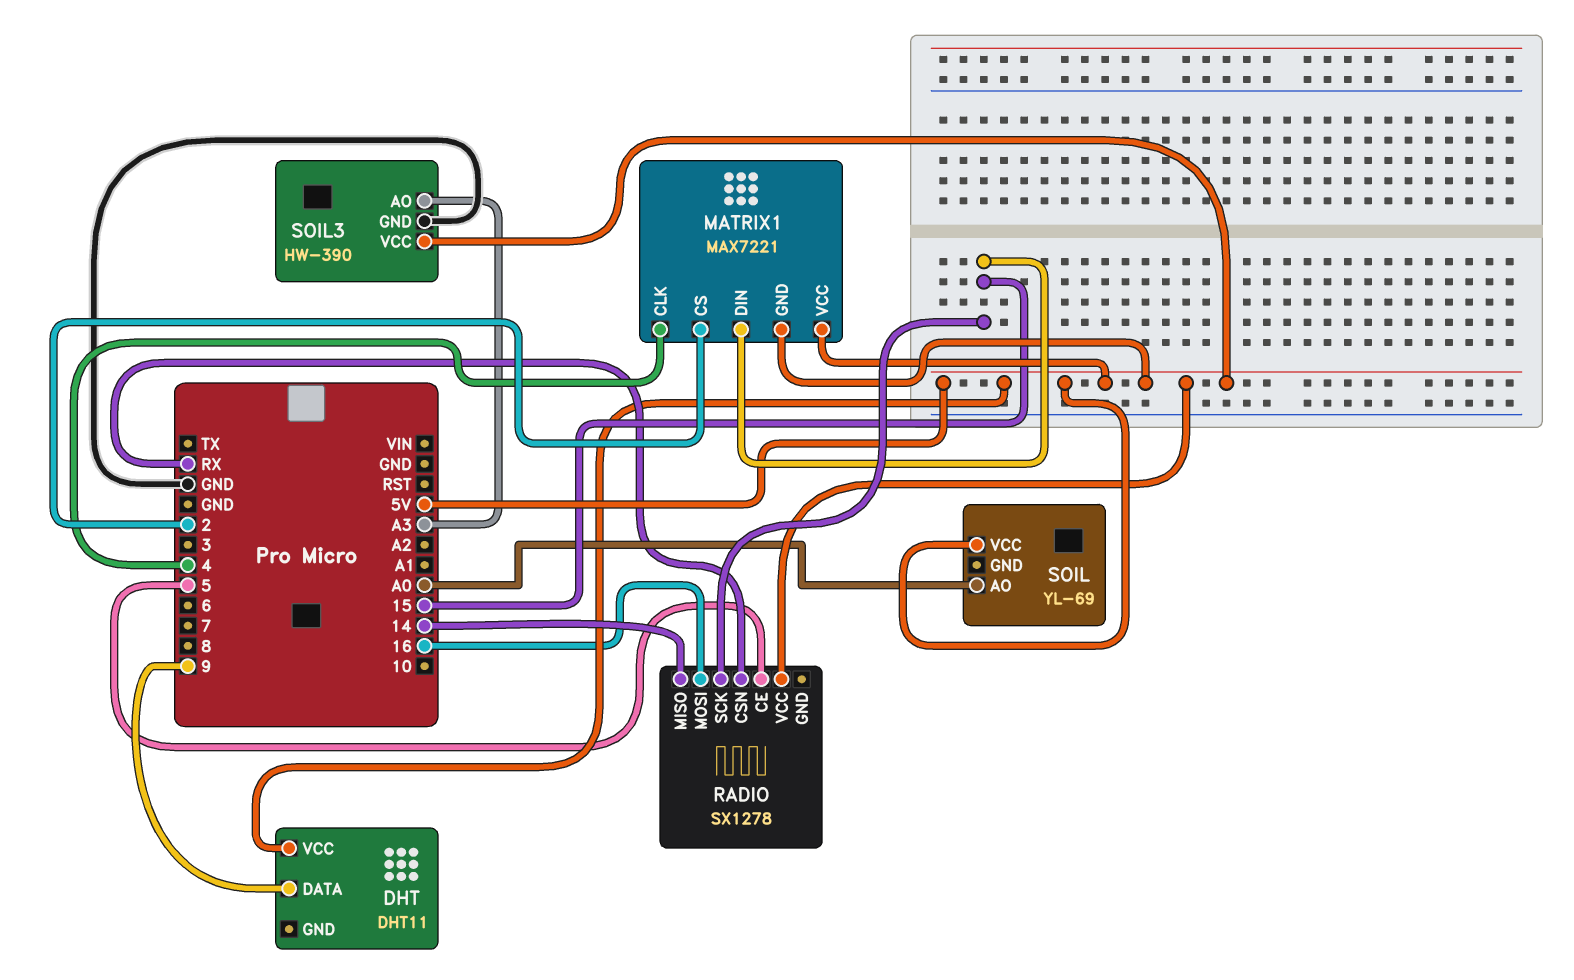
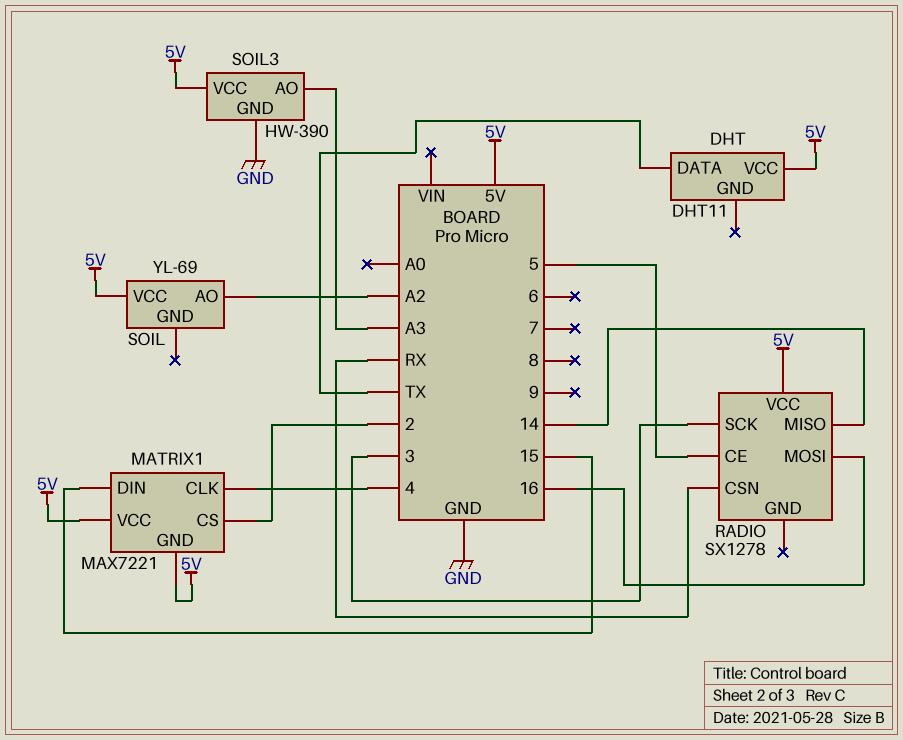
DHT pin DATA: 9 -> TX
RADIO pin SCK: 15 -> 3
SOIL pin AO: A0 -> A2

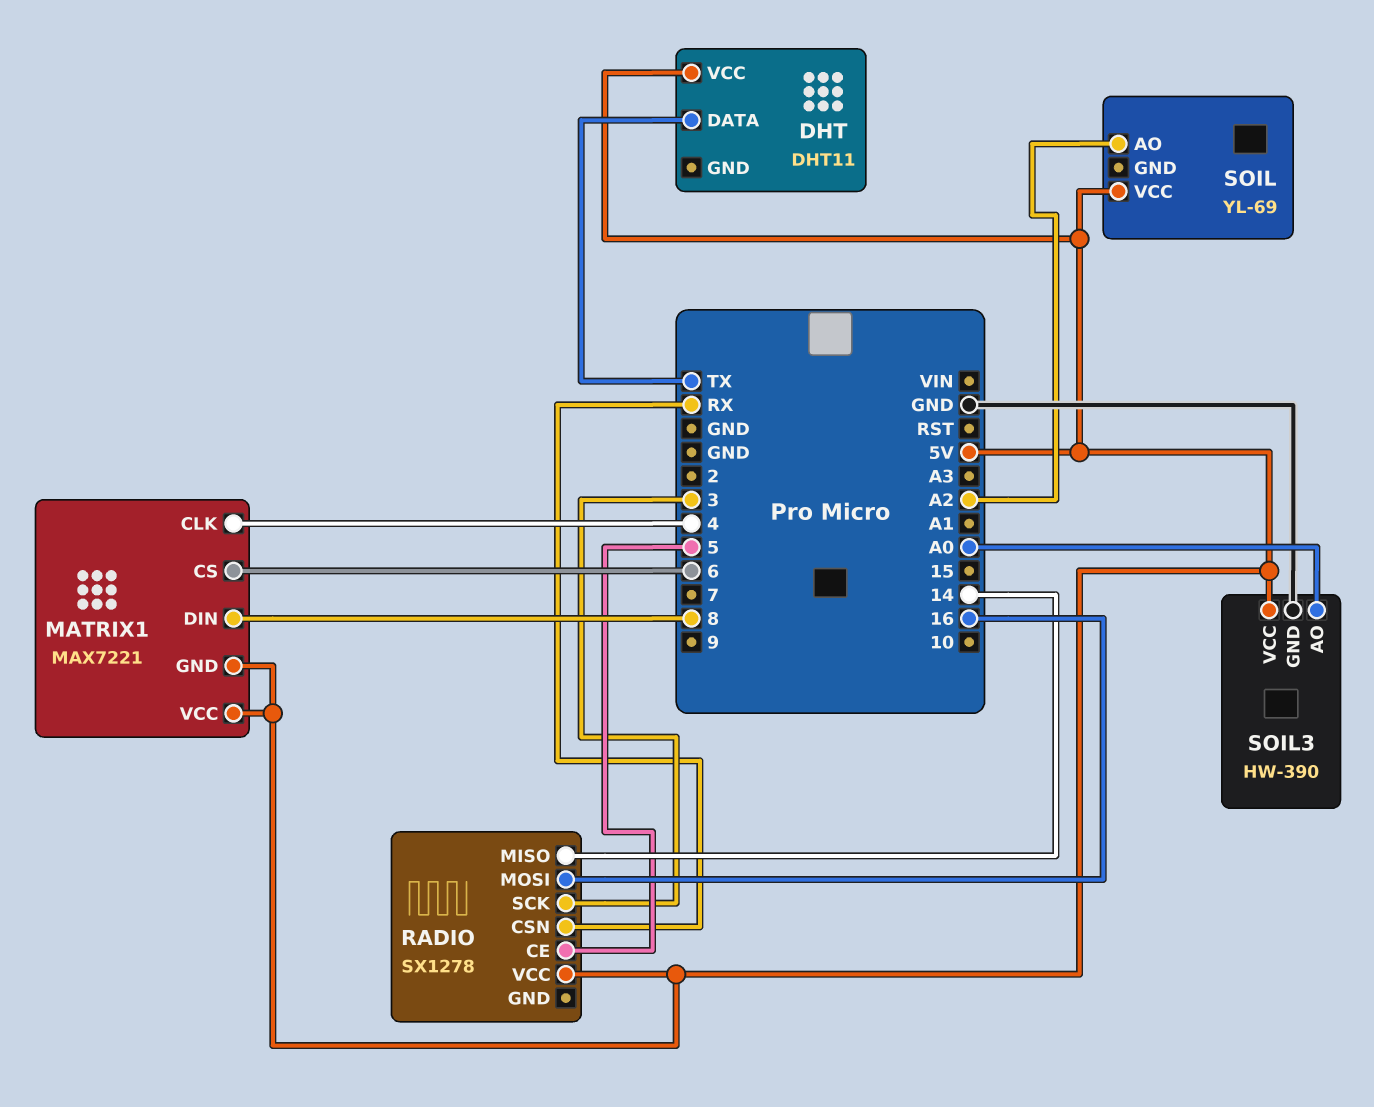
MATRIX1 pin CS: 2 -> 6
MATRIX1 pin DIN: 15 -> 8
SOIL3 pin AO: A3 -> A0

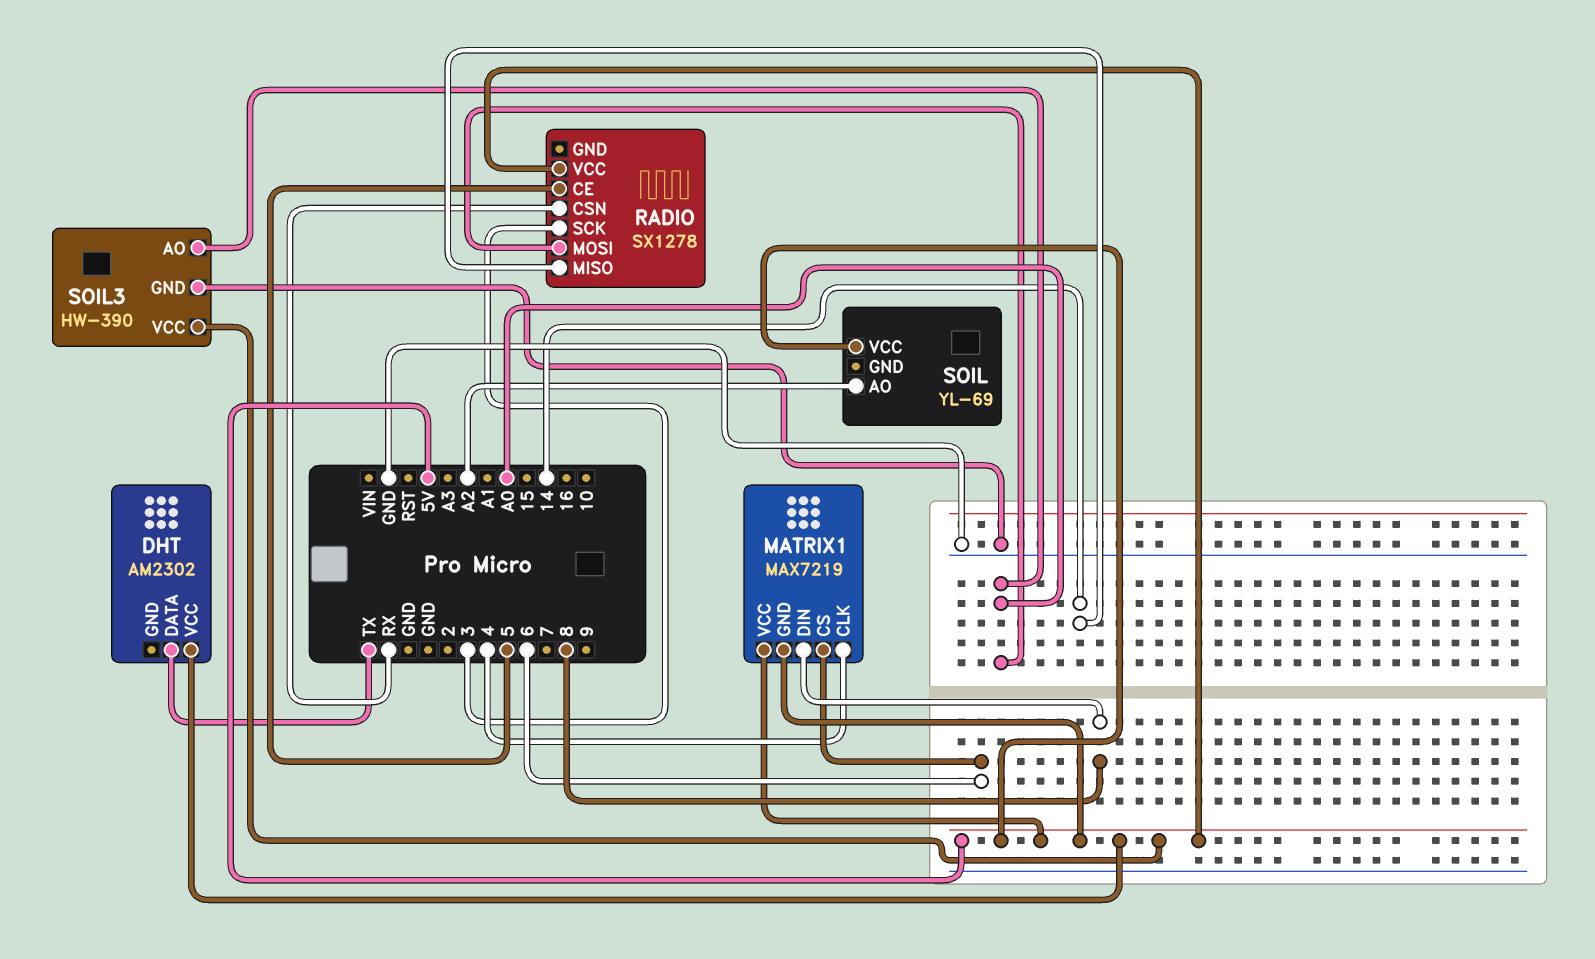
DHT: DHT11 -> AM2302
MATRIX1: MAX7221 -> MAX7219
RADIO pin MOSI: 16 -> A0

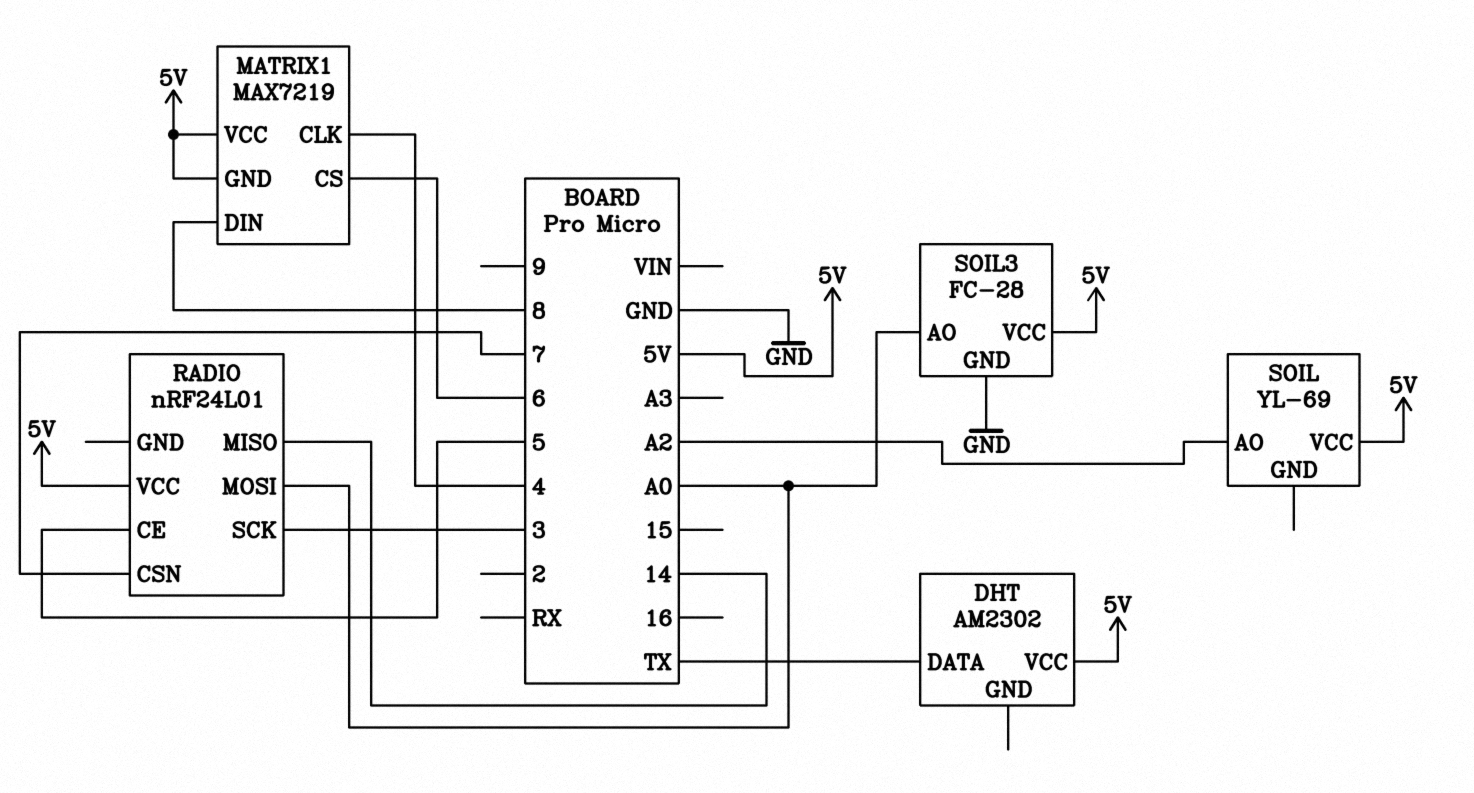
RADIO: SX1278 -> nRF24L01
RADIO pin CSN: RX -> 7
SOIL3: HW-390 -> FC-28

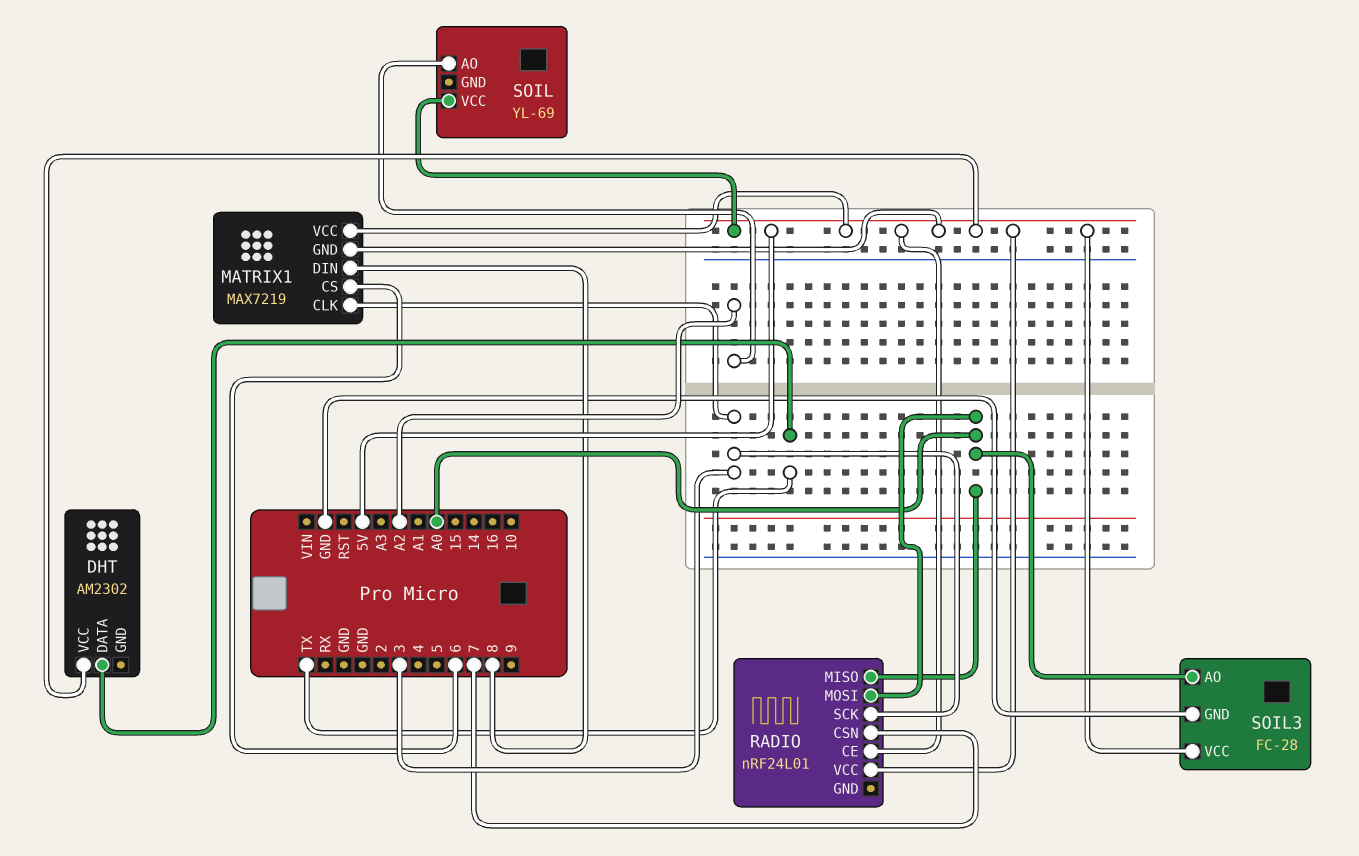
MATRIX1 pin CLK: 4 -> 3
RADIO pin CE: 5 -> 5V
RADIO pin MISO: 14 -> A0

